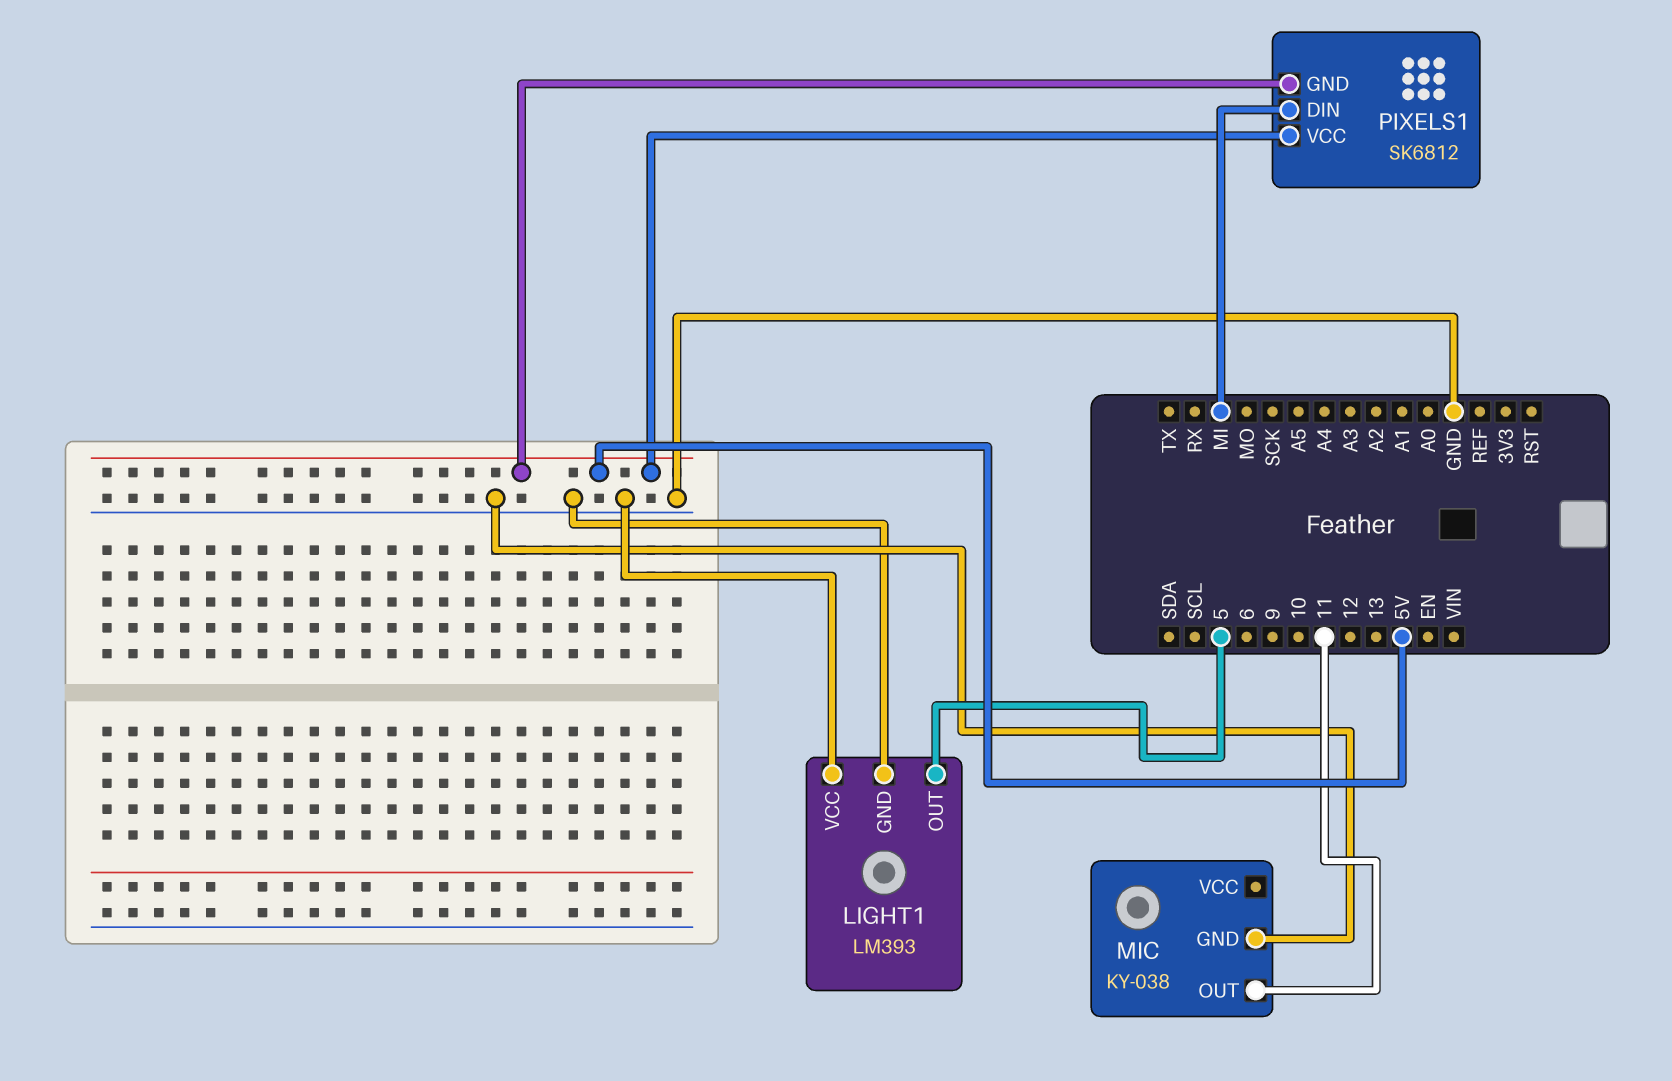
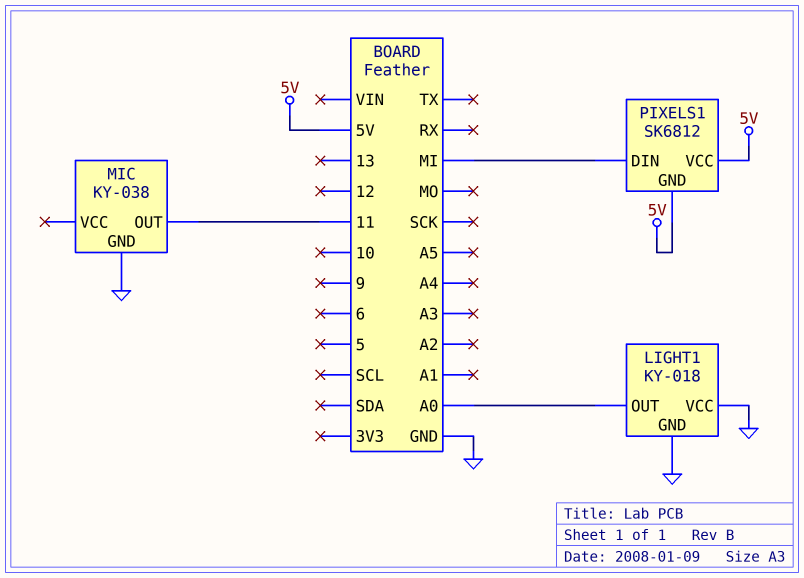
LIGHT1: LM393 -> KY-018
LIGHT1 pin OUT: 5 -> A0

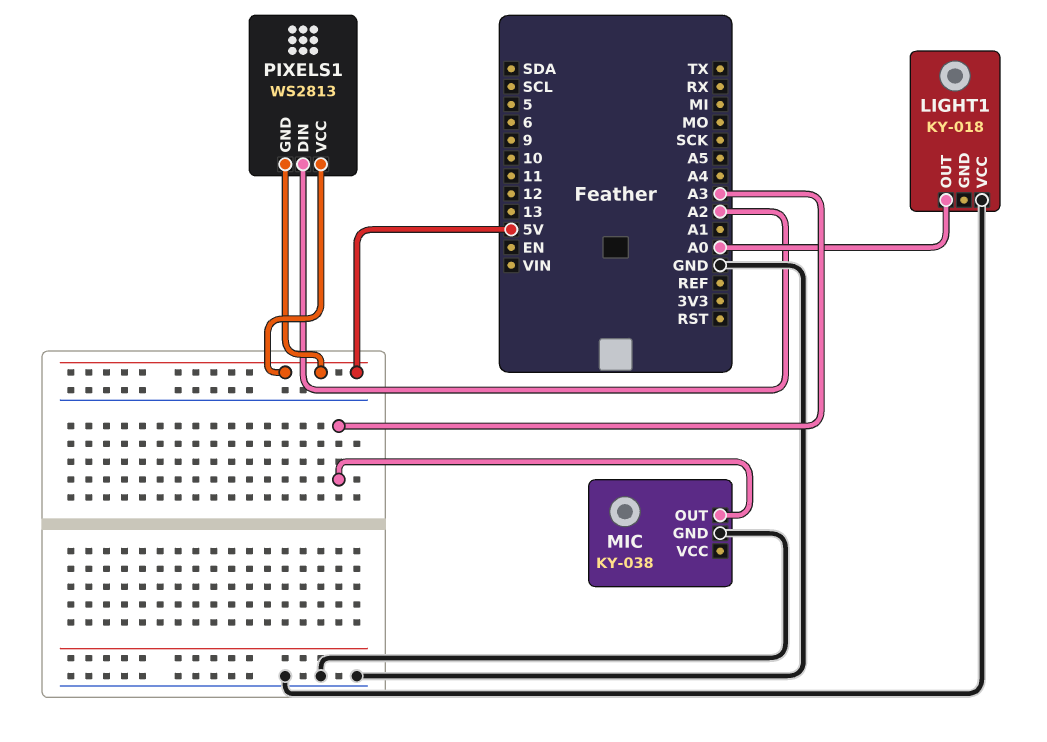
LIGHT1 pin GND: GND -> none
MIC pin OUT: 11 -> A3
PIXELS1: SK6812 -> WS2813
PIXELS1 pin DIN: MI -> A2

